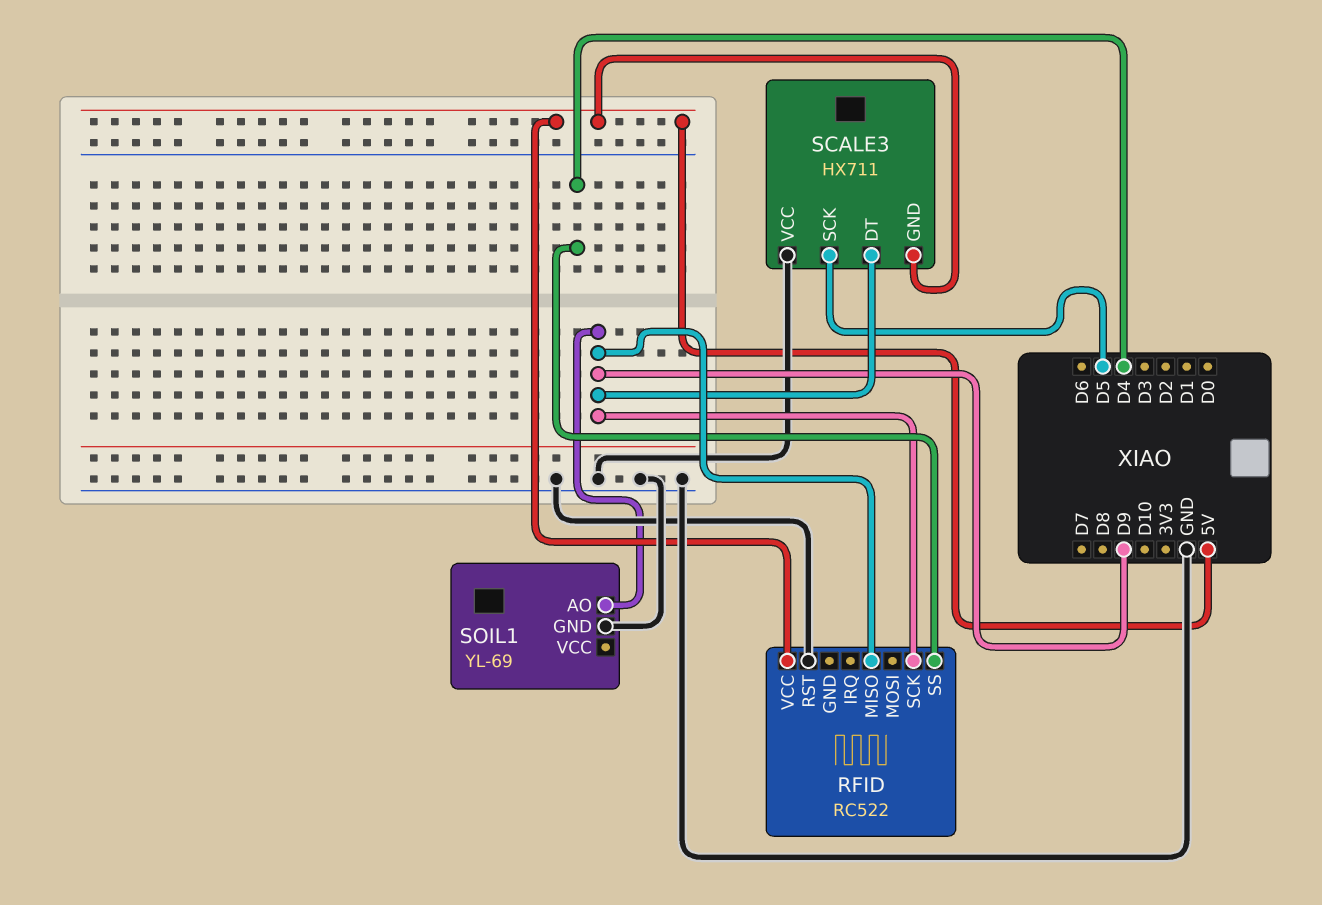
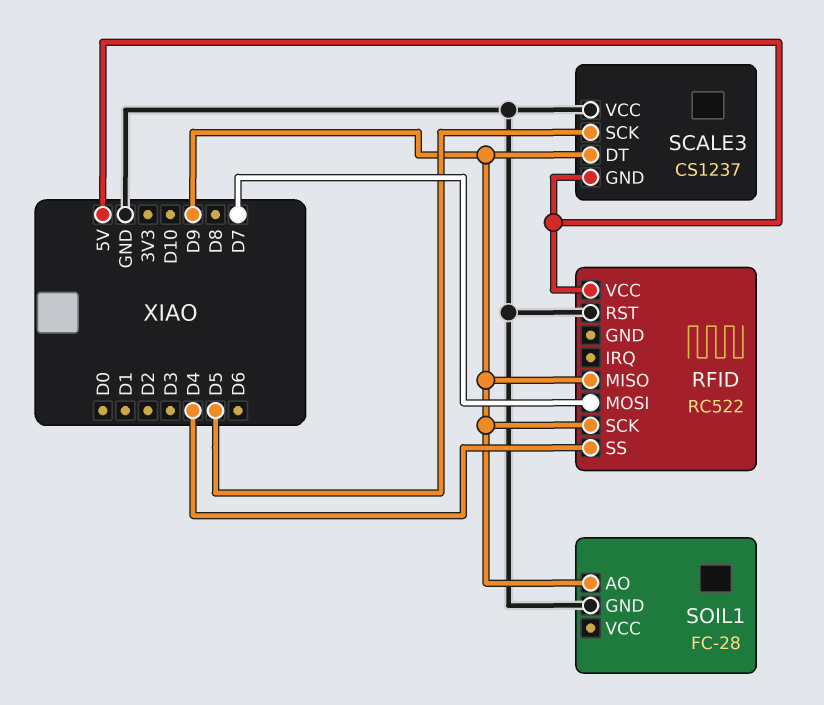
RFID pin MOSI: none -> D7
SCALE3: HX711 -> CS1237
SOIL1: YL-69 -> FC-28

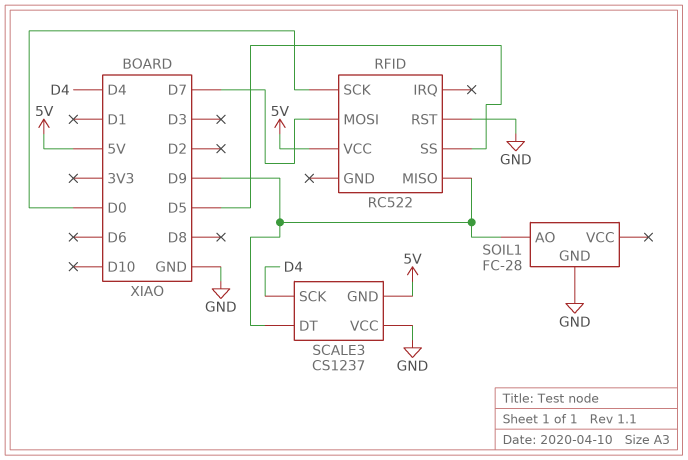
RFID pin SCK: D9 -> D0
RFID pin SS: D4 -> D5
SCALE3 pin SCK: D5 -> D4

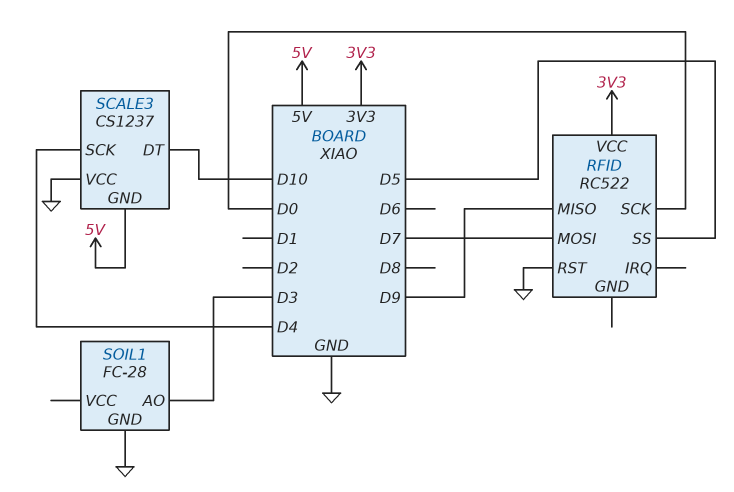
RFID pin VCC: 5V -> 3V3
SCALE3 pin DT: D9 -> D10
SOIL1 pin AO: D9 -> D3

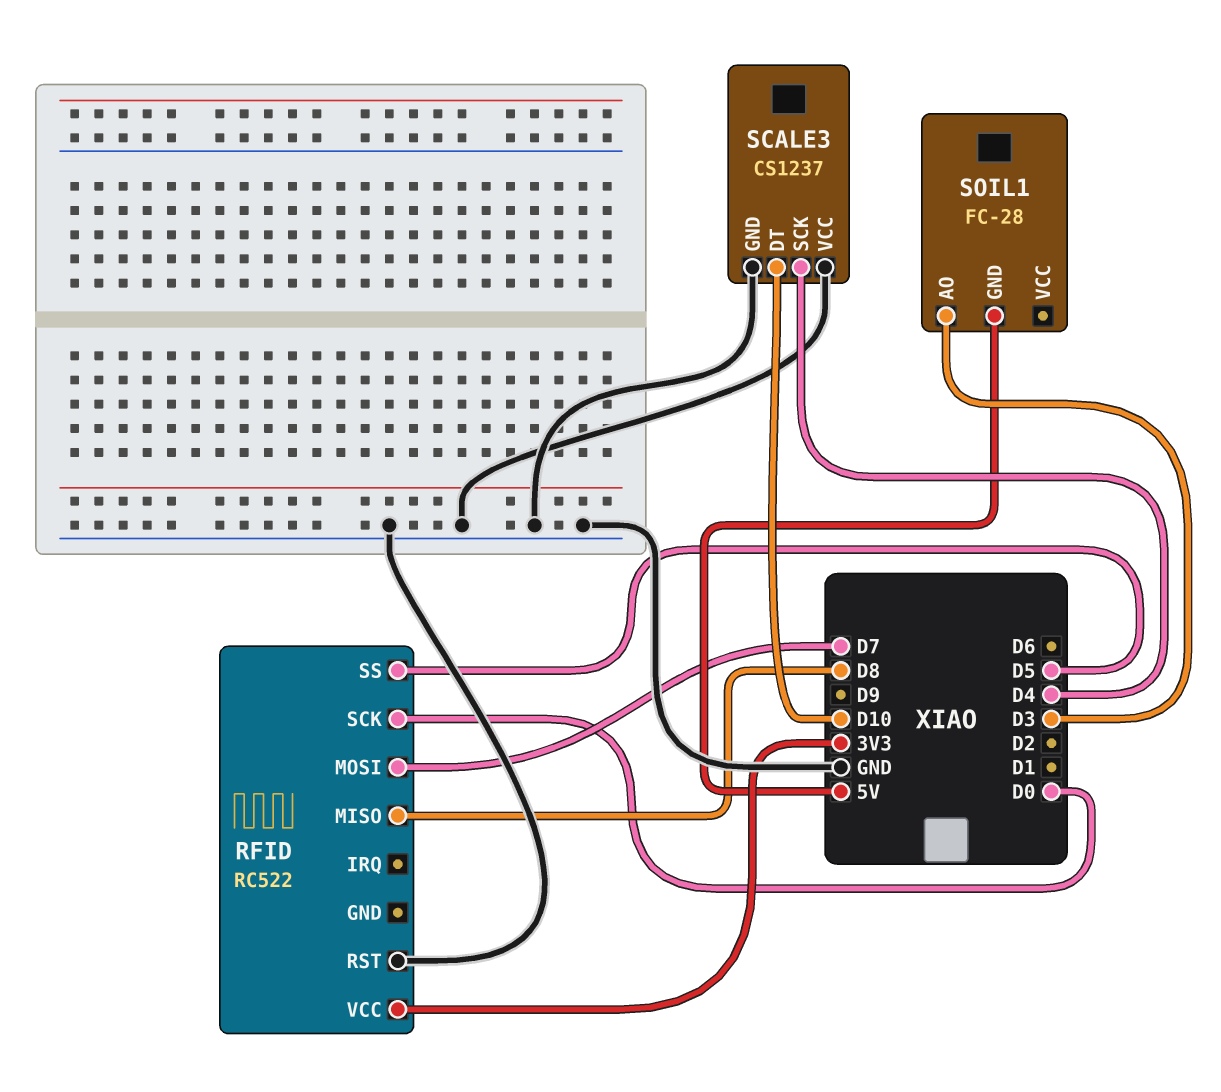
RFID pin MISO: D9 -> D8
SCALE3 pin GND: 5V -> GND
SOIL1 pin GND: GND -> 5V

